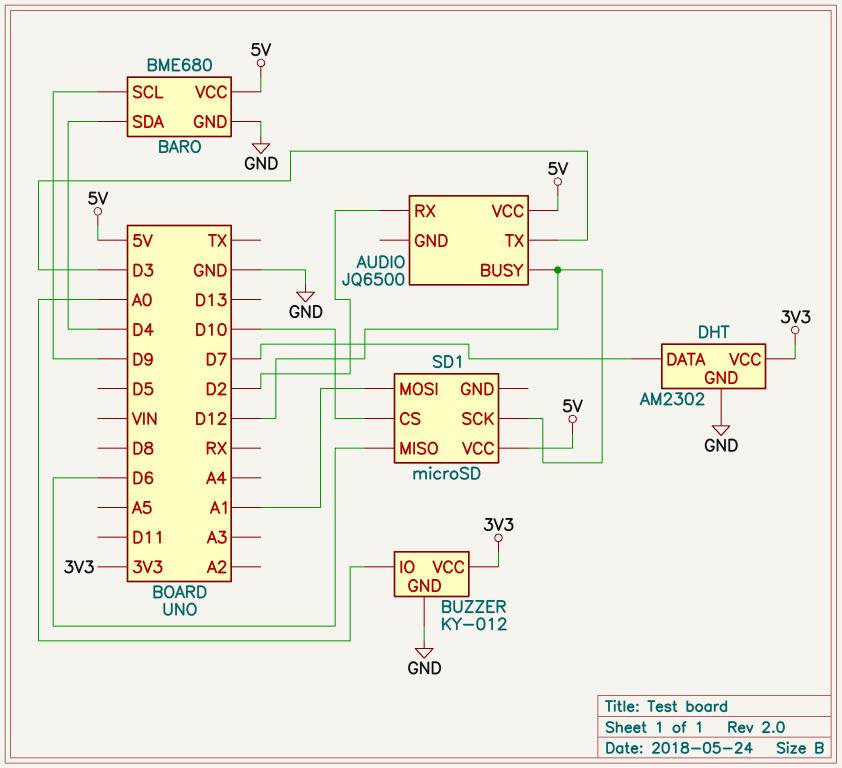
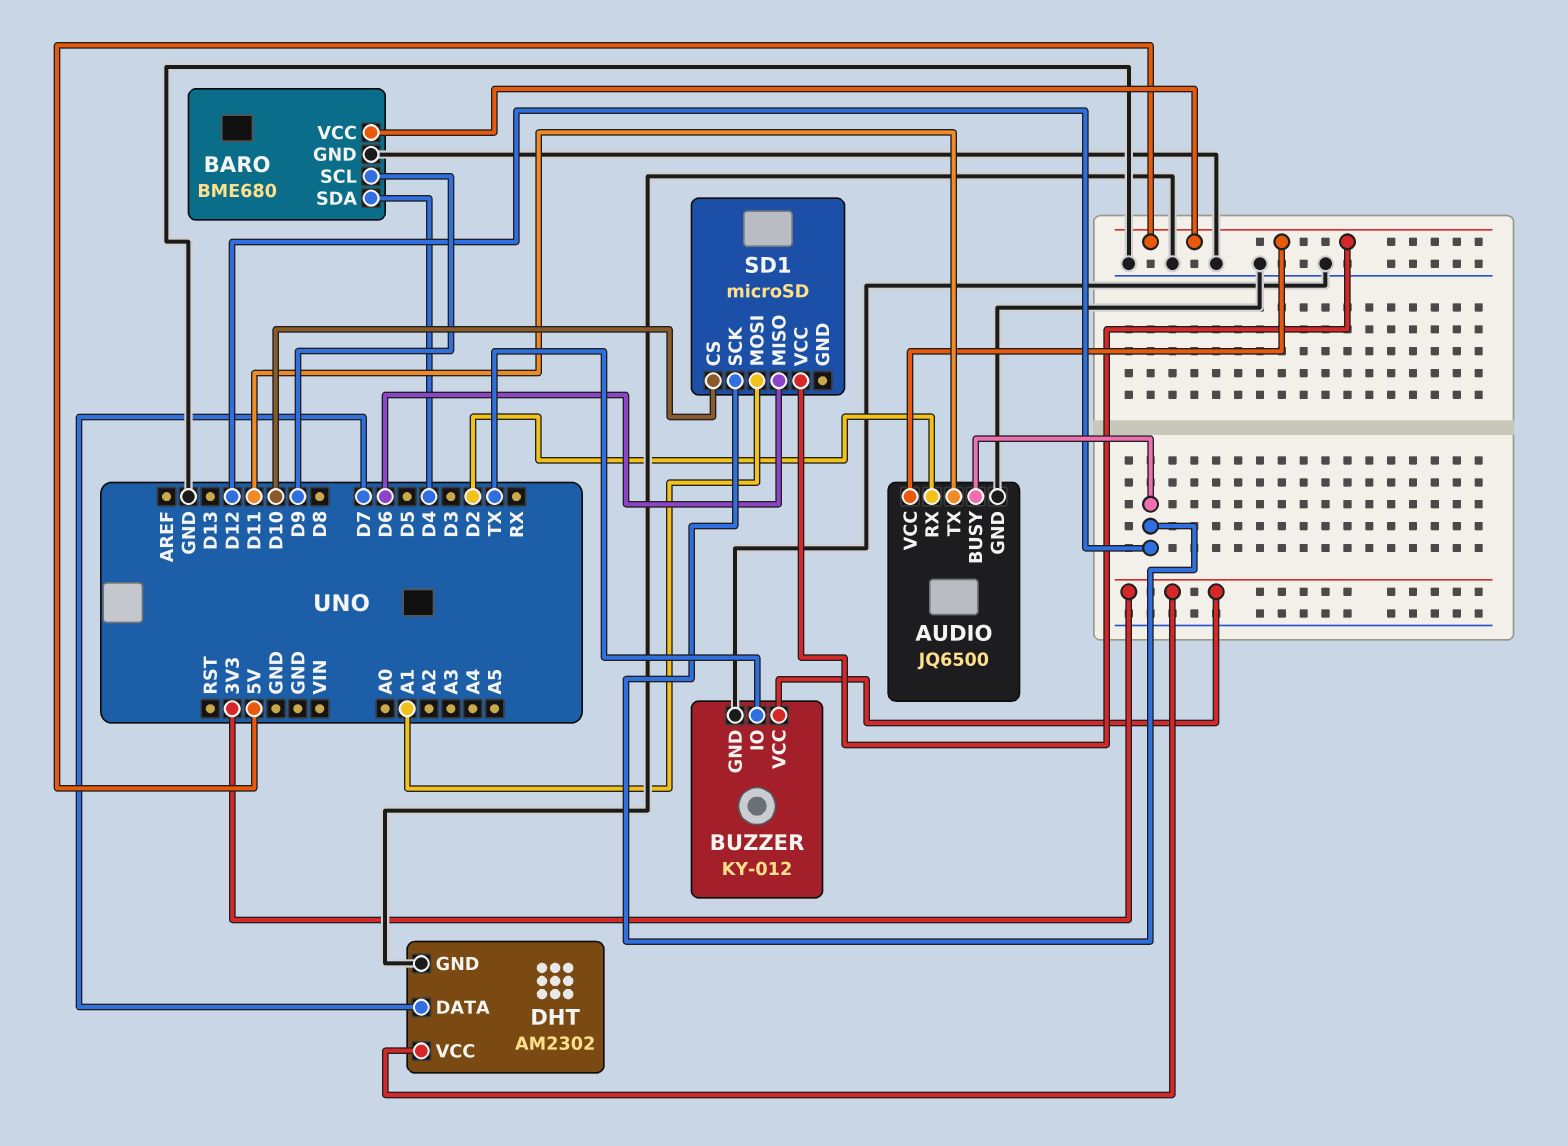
AUDIO pin GND: none -> GND
AUDIO pin TX: D3 -> D11
BUZZER pin IO: A0 -> TX

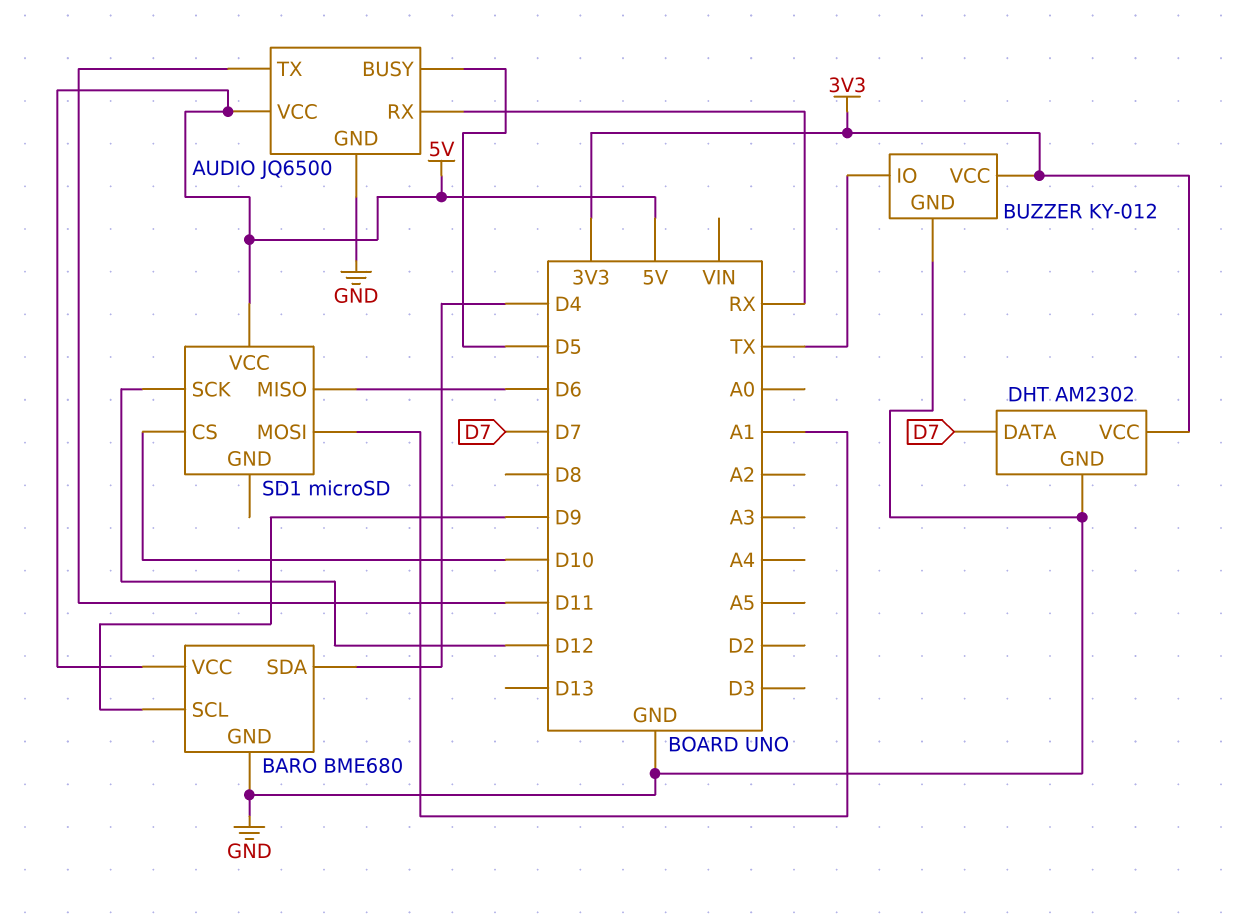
AUDIO pin BUSY: D12 -> D5
AUDIO pin RX: D2 -> RX

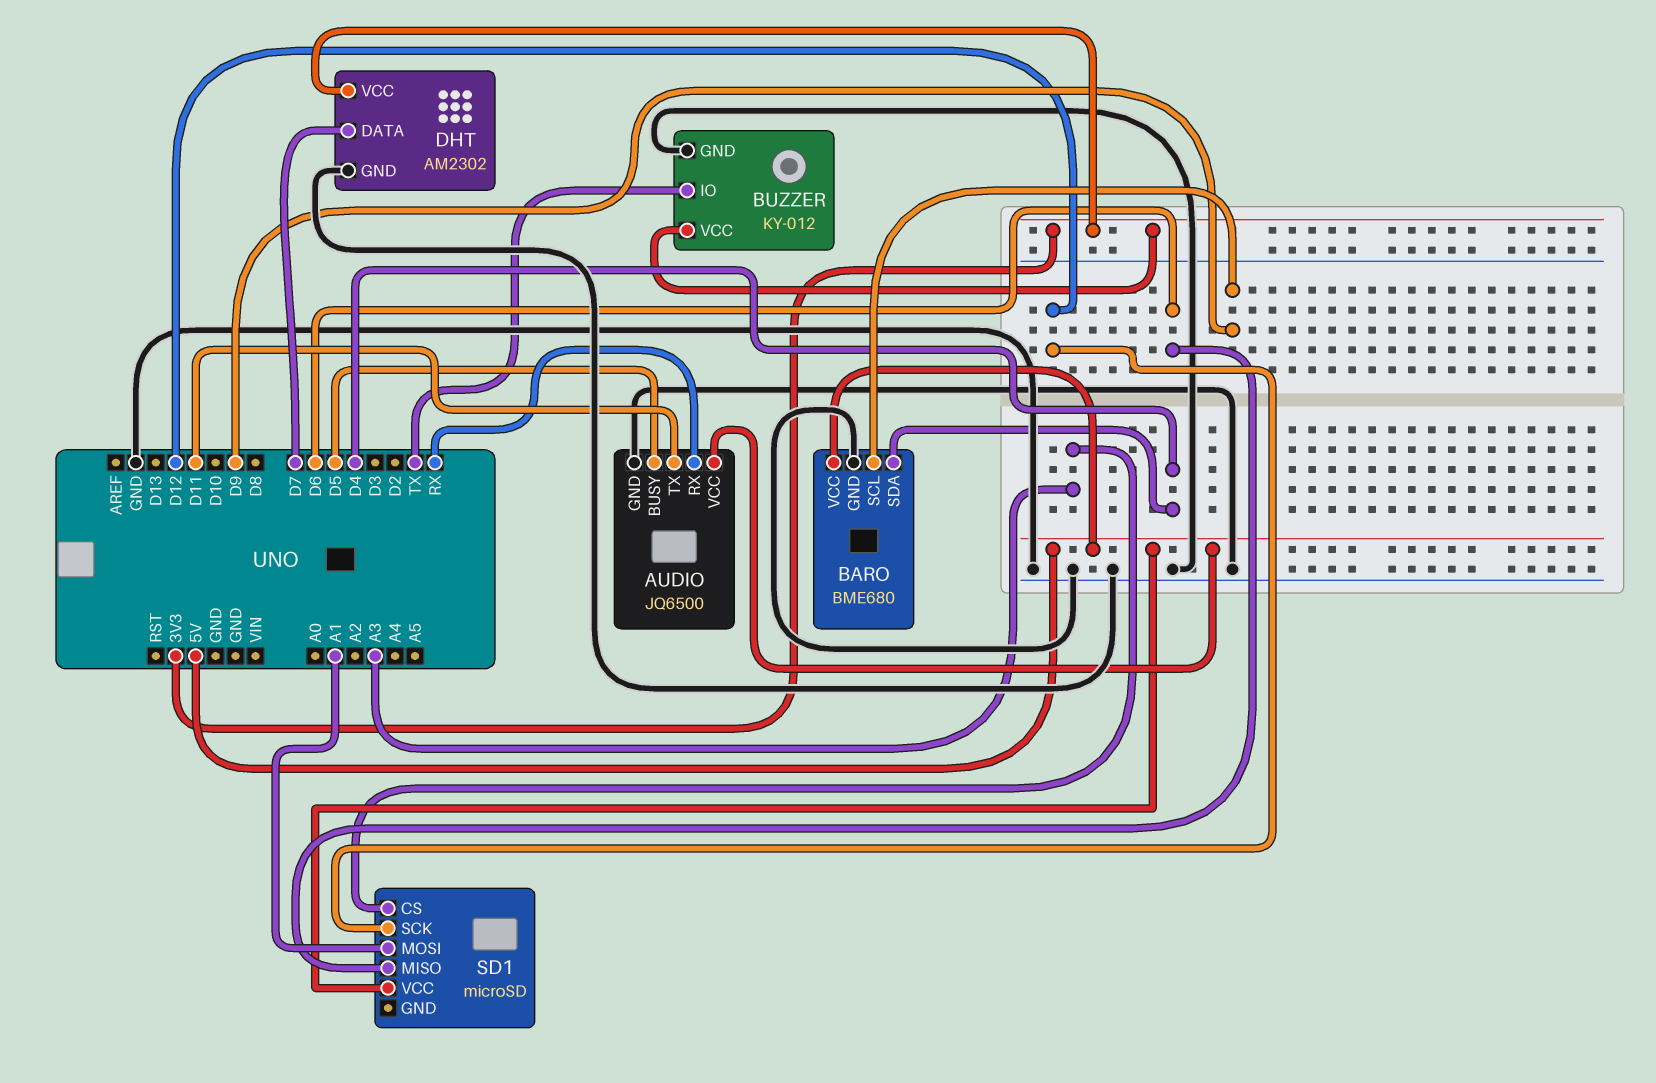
SD1 pin CS: D10 -> A3

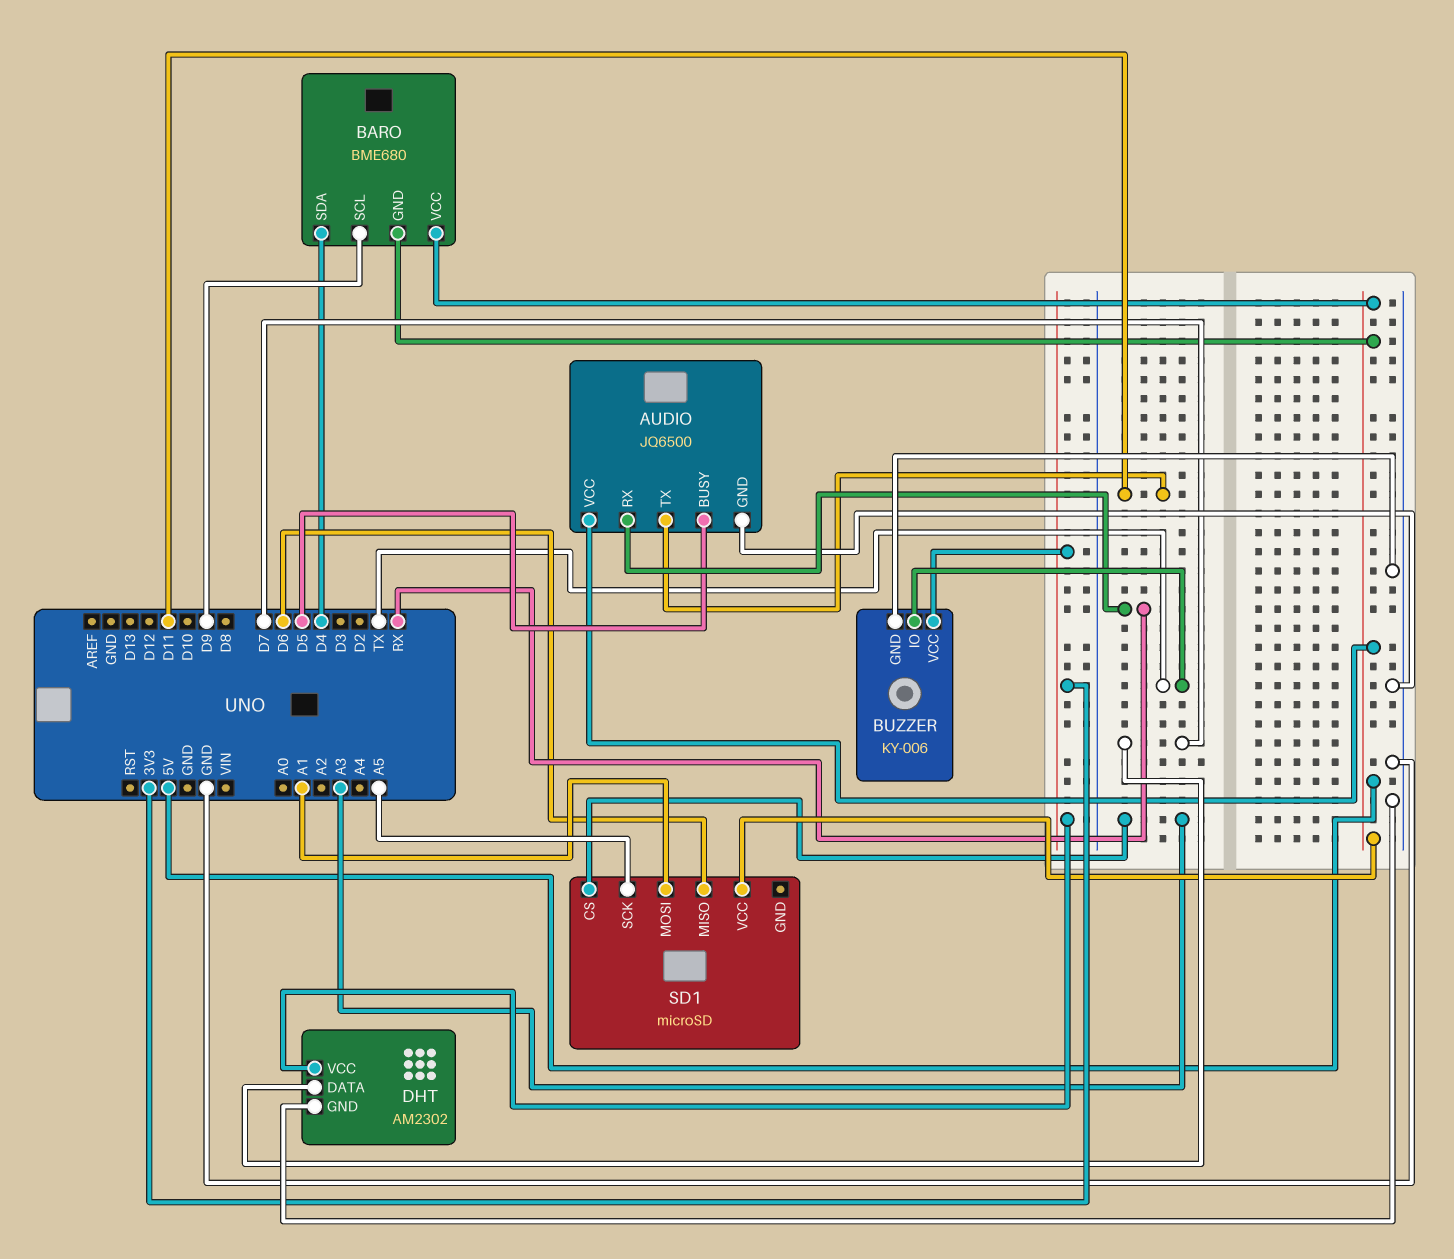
BARO pin GND: GND -> 5V
BUZZER: KY-012 -> KY-006
SD1 pin SCK: D12 -> A5

